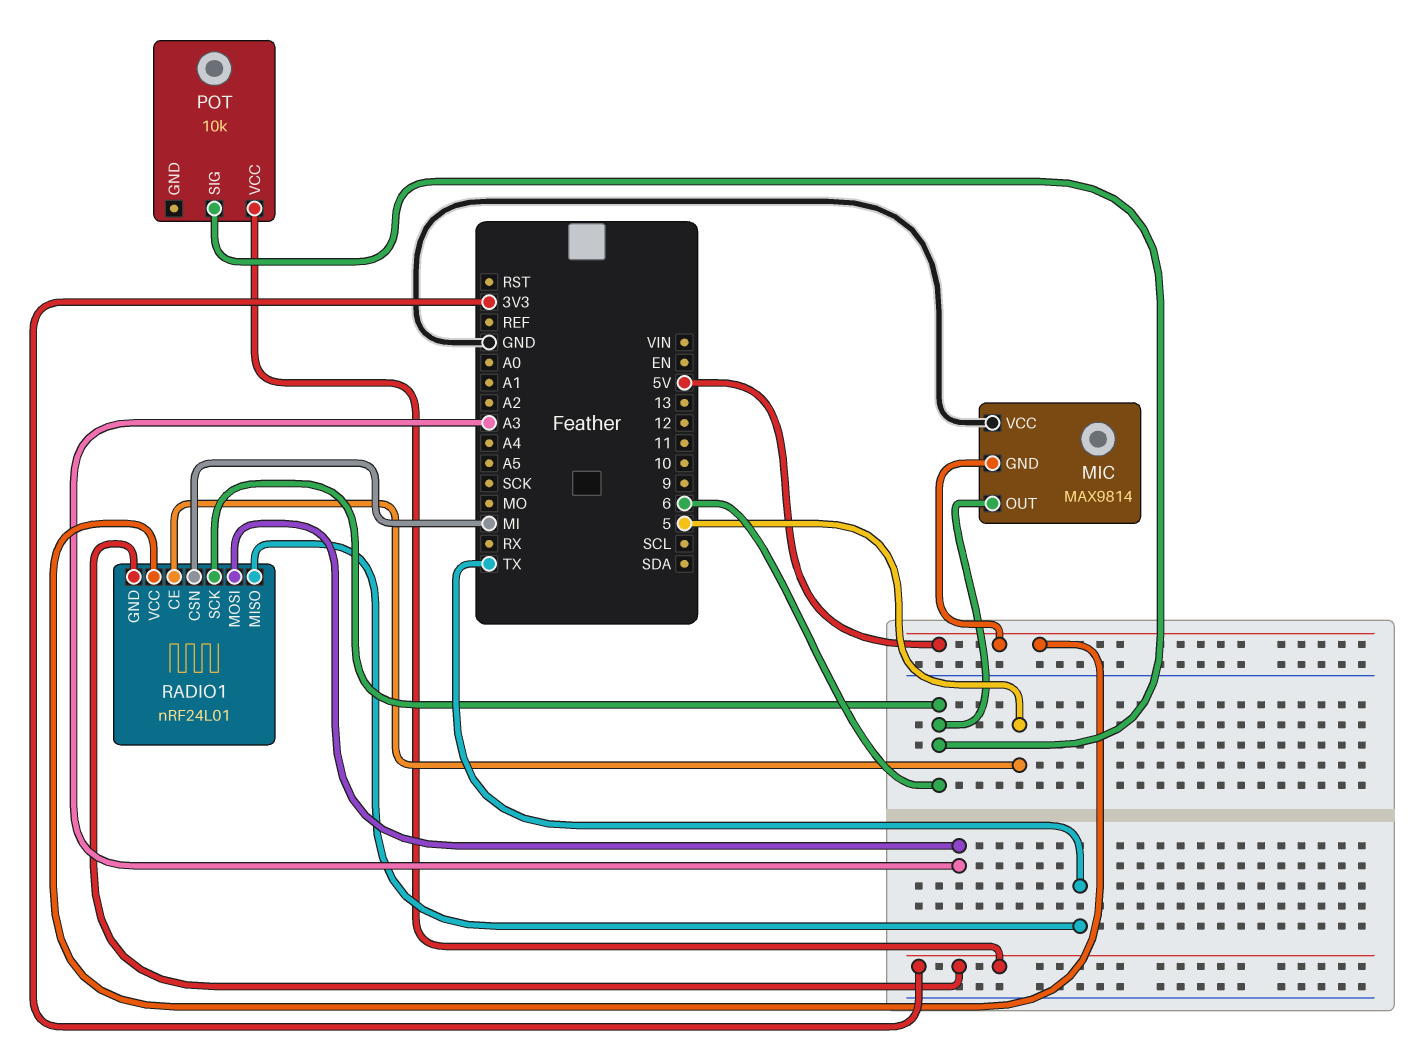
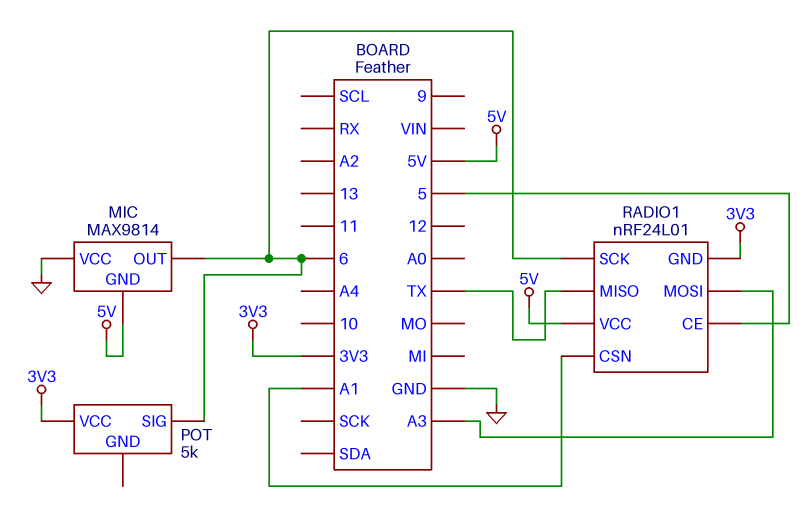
POT: 10k -> 5k
RADIO1 pin CSN: MI -> A1

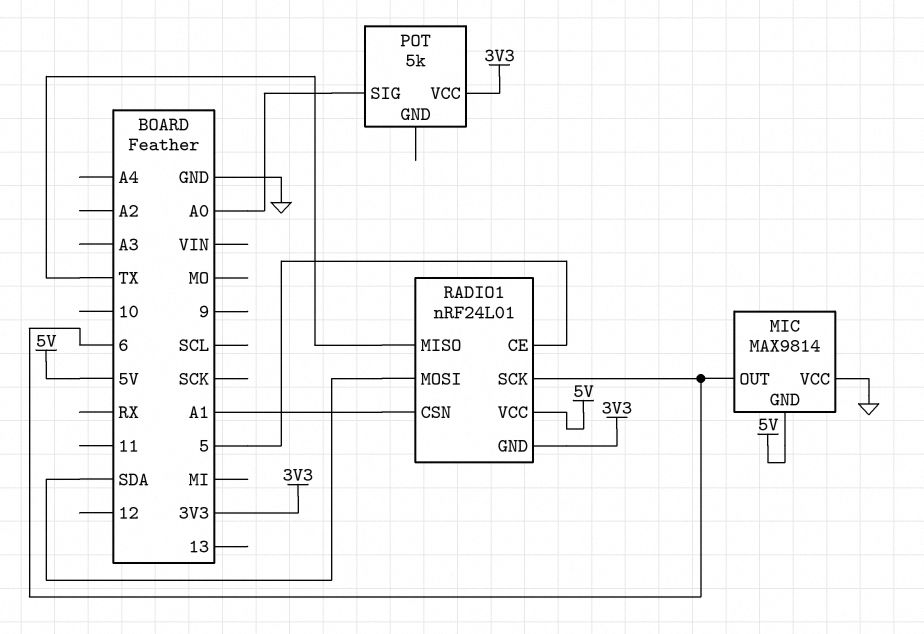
POT pin SIG: 6 -> A0
RADIO1 pin MOSI: A3 -> SDA

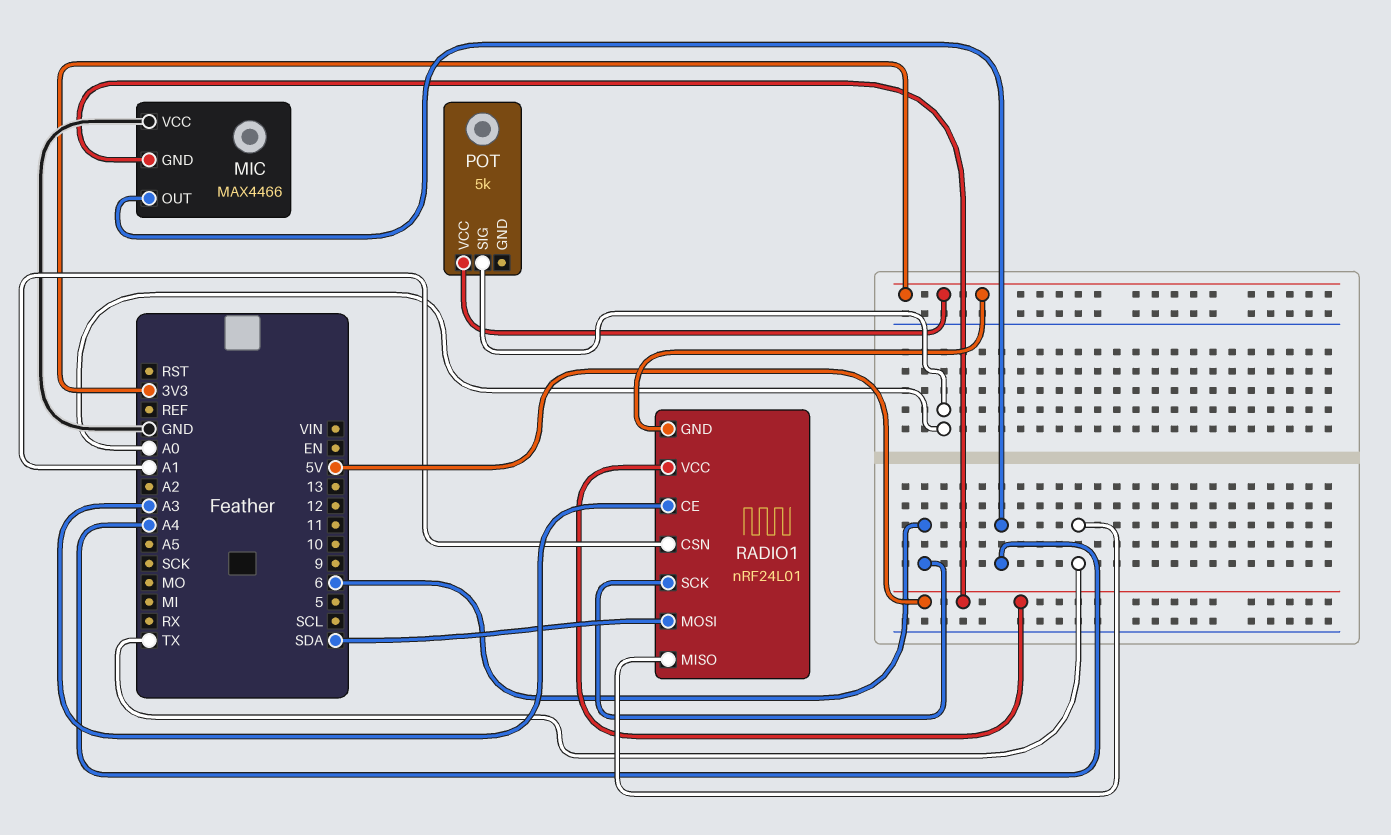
MIC: MAX9814 -> MAX4466
MIC pin OUT: 6 -> A4
RADIO1 pin CE: 5 -> A3

